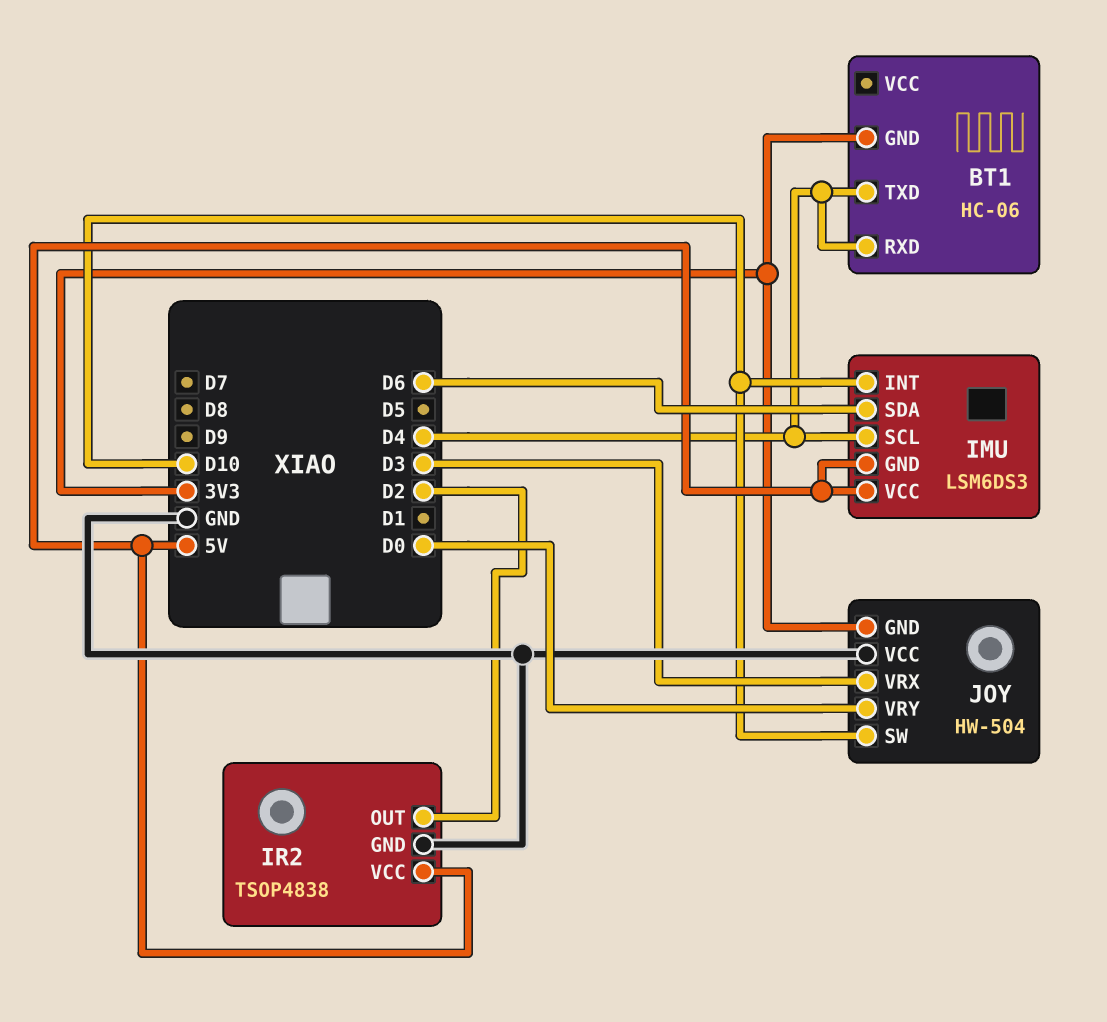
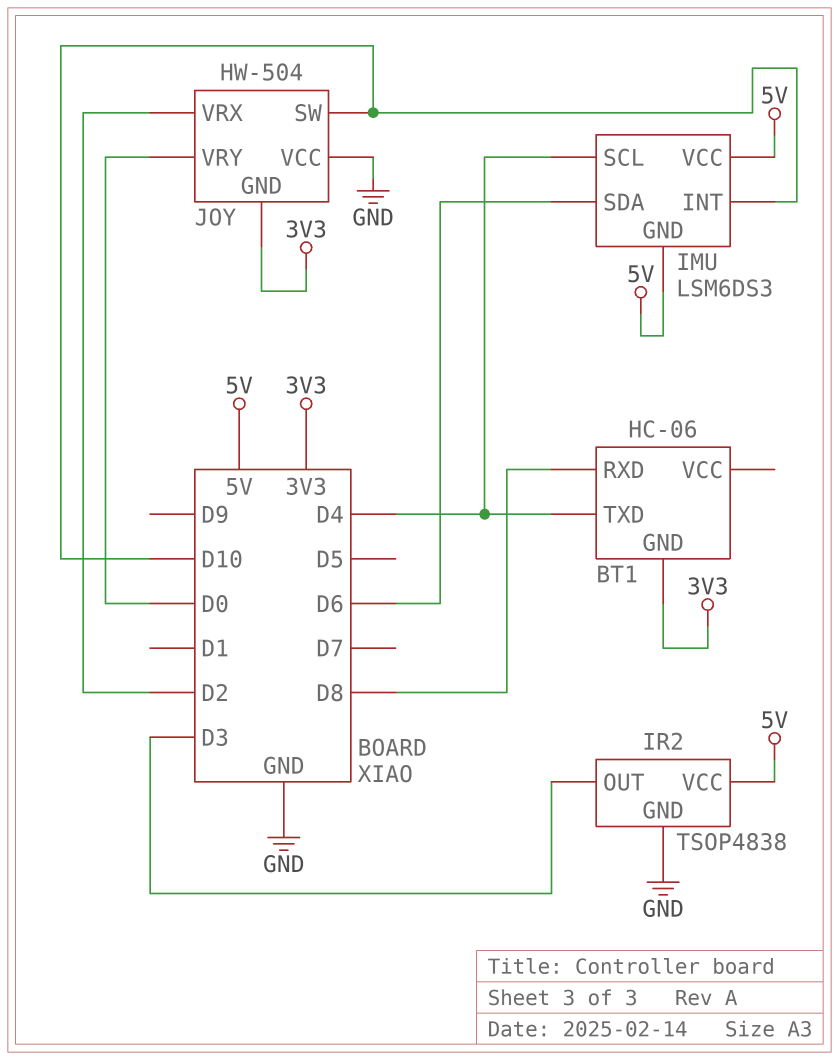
BT1 pin RXD: D4 -> D8
IR2 pin OUT: D2 -> D3
JOY pin VRX: D3 -> D2

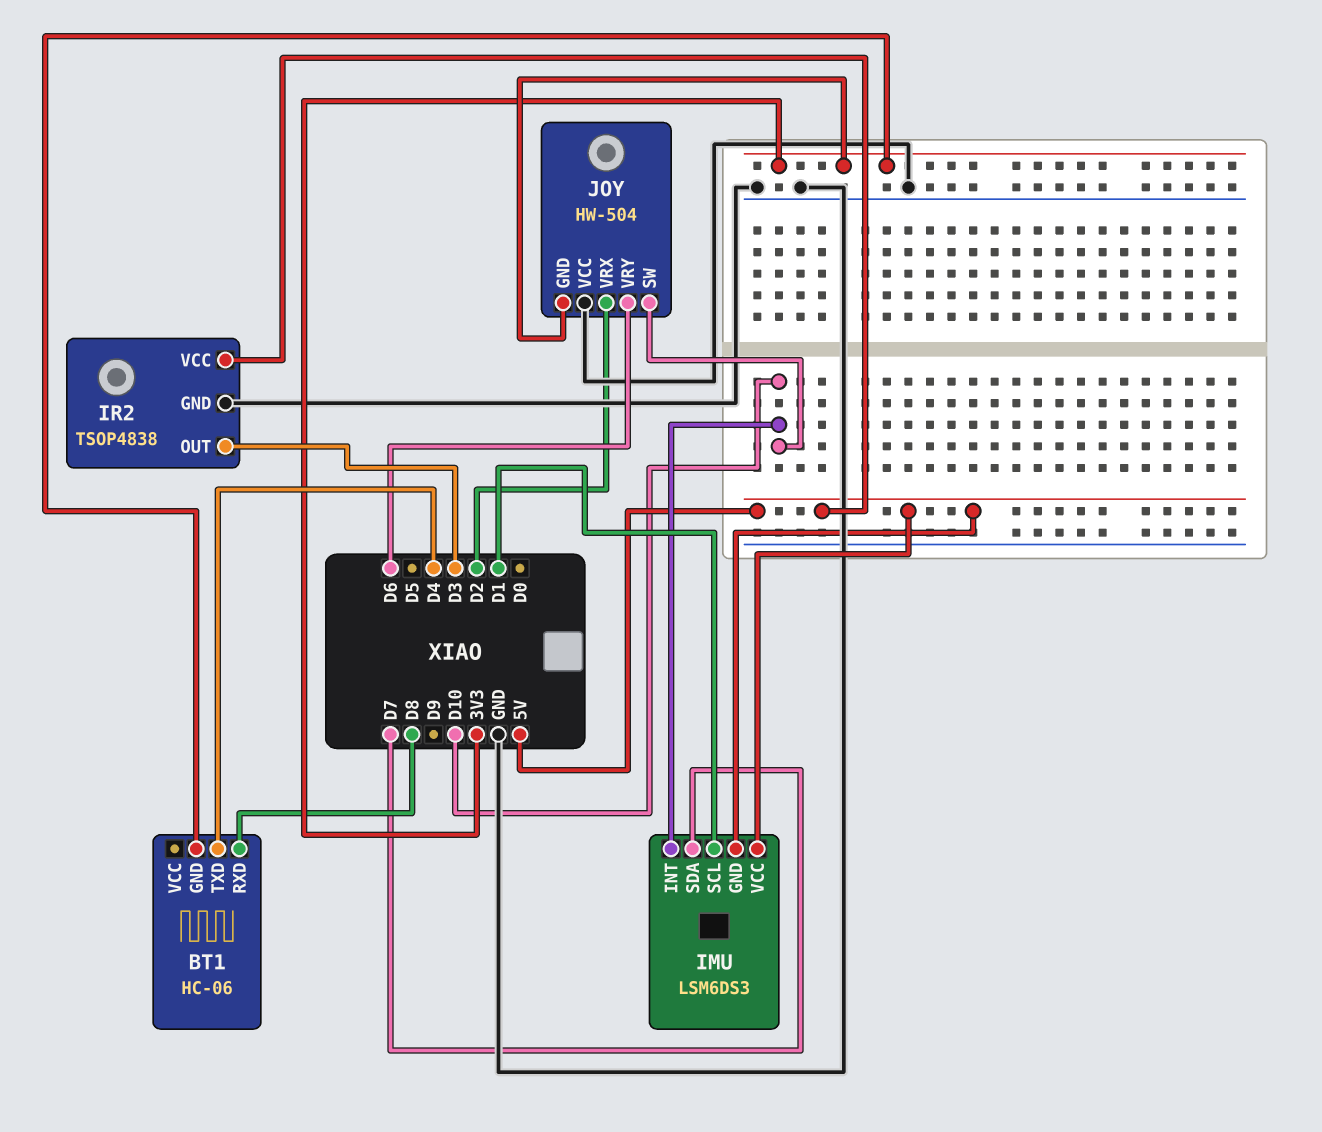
IMU pin SCL: D4 -> D1
IMU pin SDA: D6 -> D7
JOY pin VRY: D0 -> D6

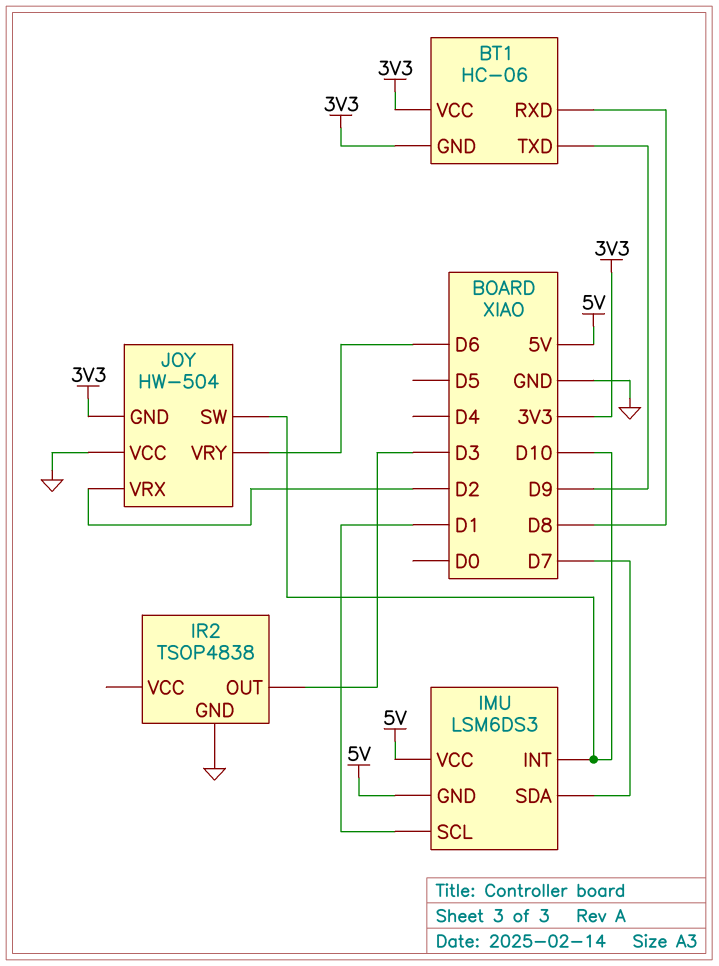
BT1 pin TXD: D4 -> D9
BT1 pin VCC: none -> 3V3
IR2 pin VCC: 5V -> none

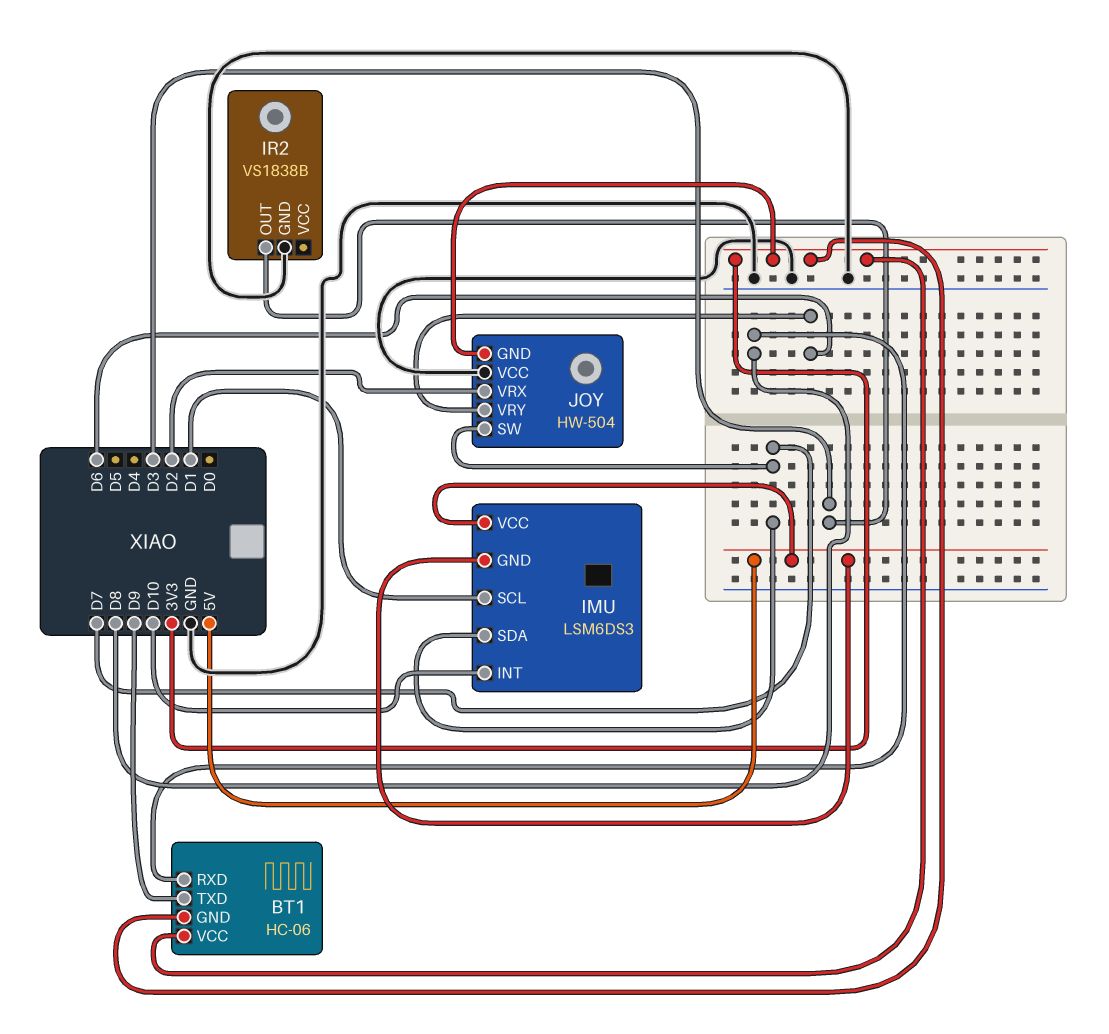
IR2: TSOP4838 -> VS1838B
JOY pin SW: D10 -> D7

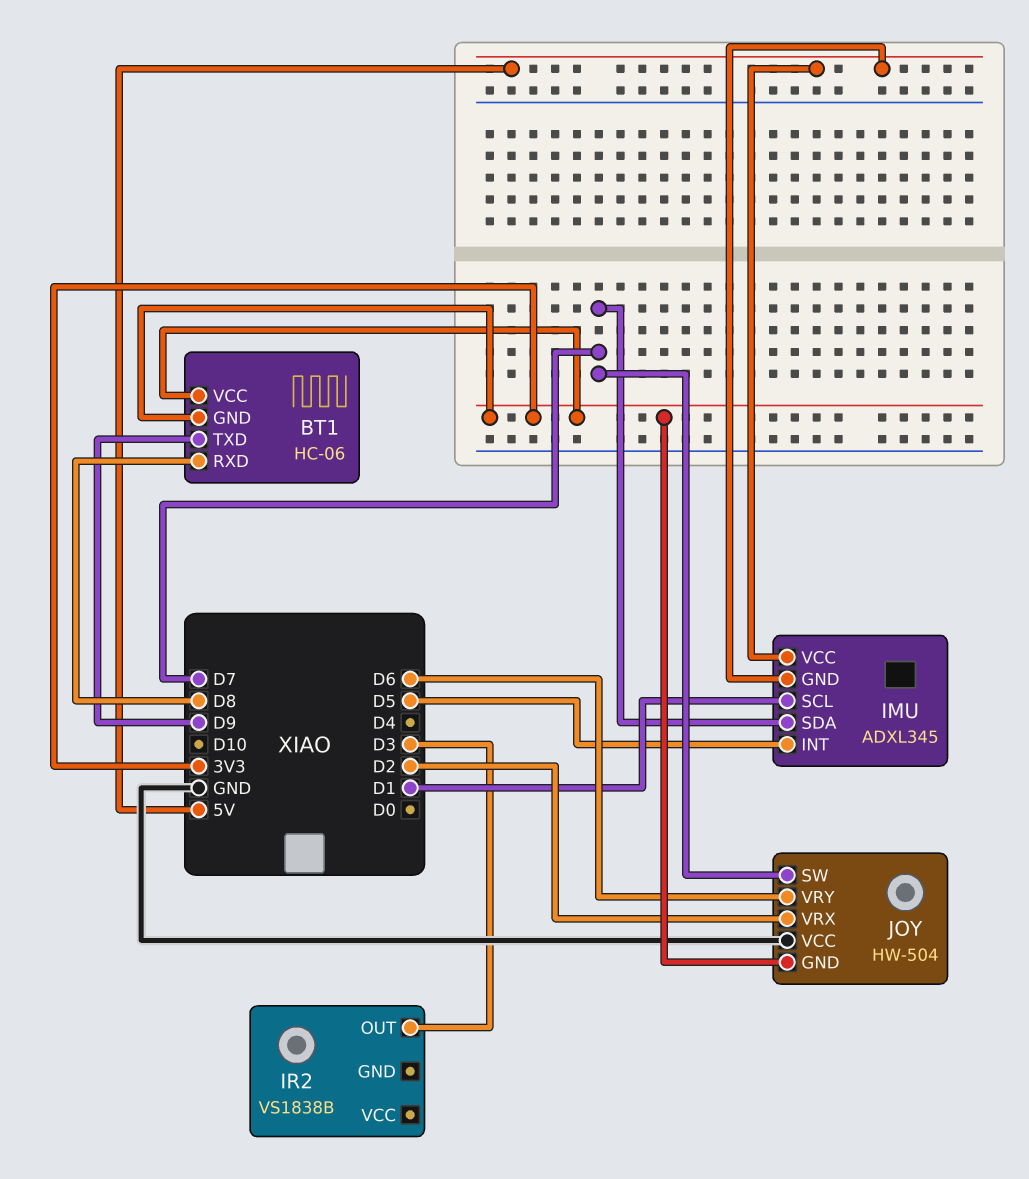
IMU: LSM6DS3 -> ADXL345
IMU pin INT: D10 -> D5
IR2 pin GND: GND -> none

